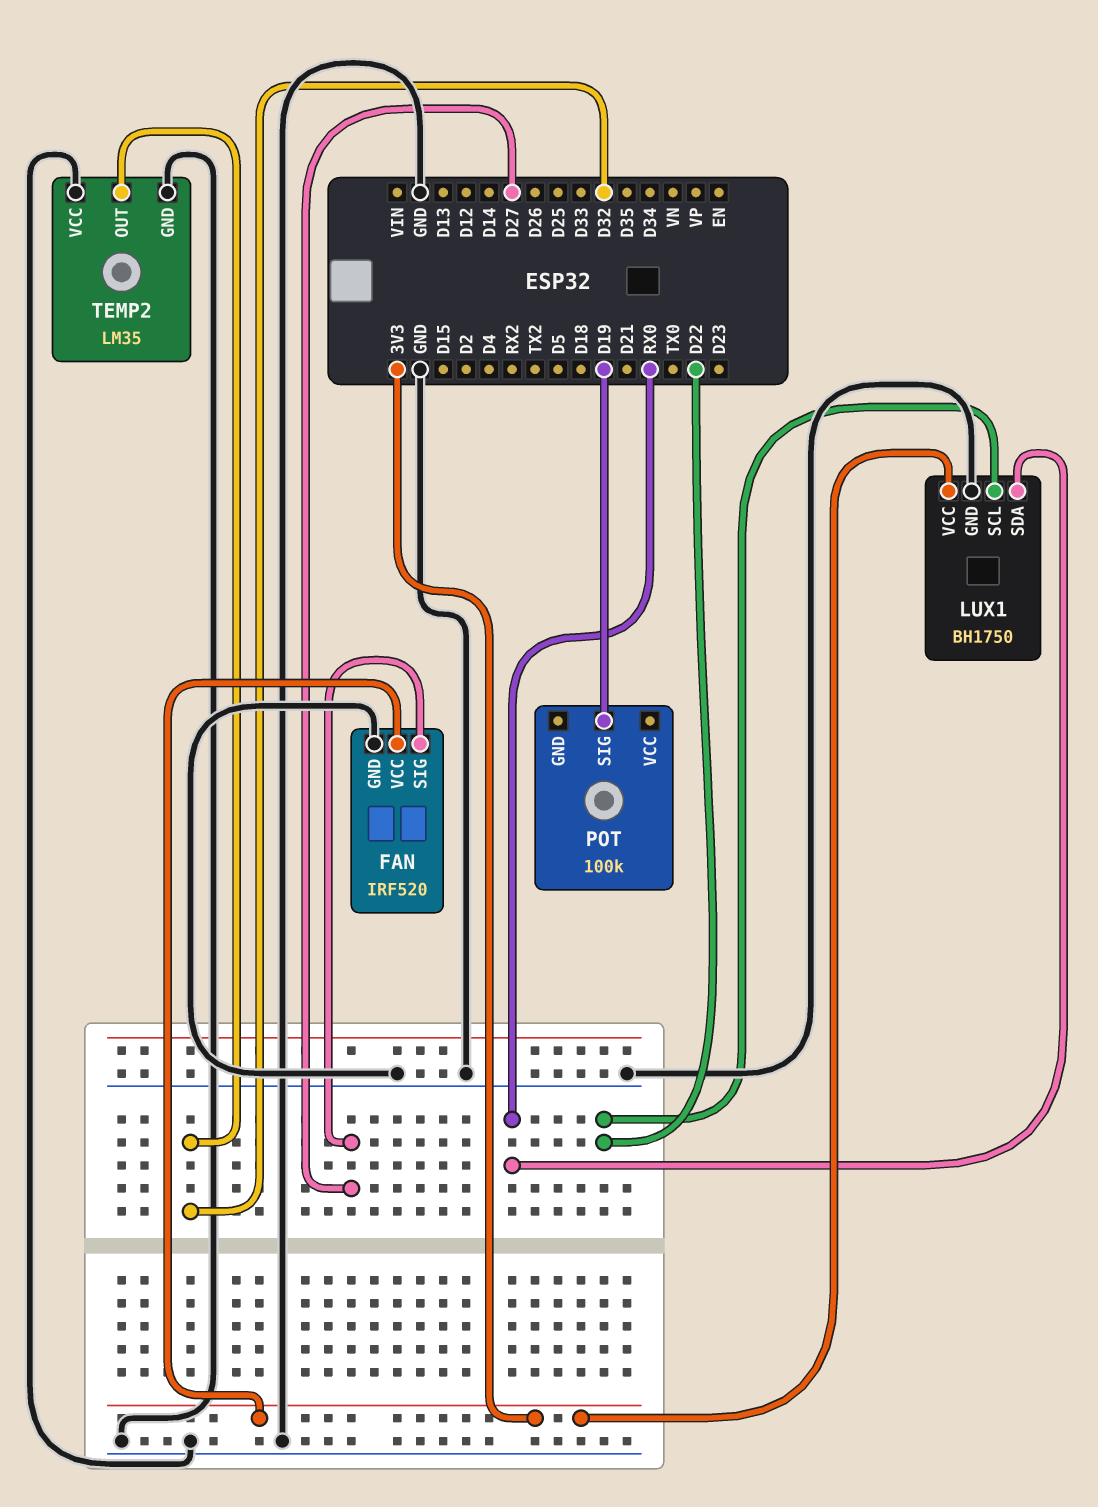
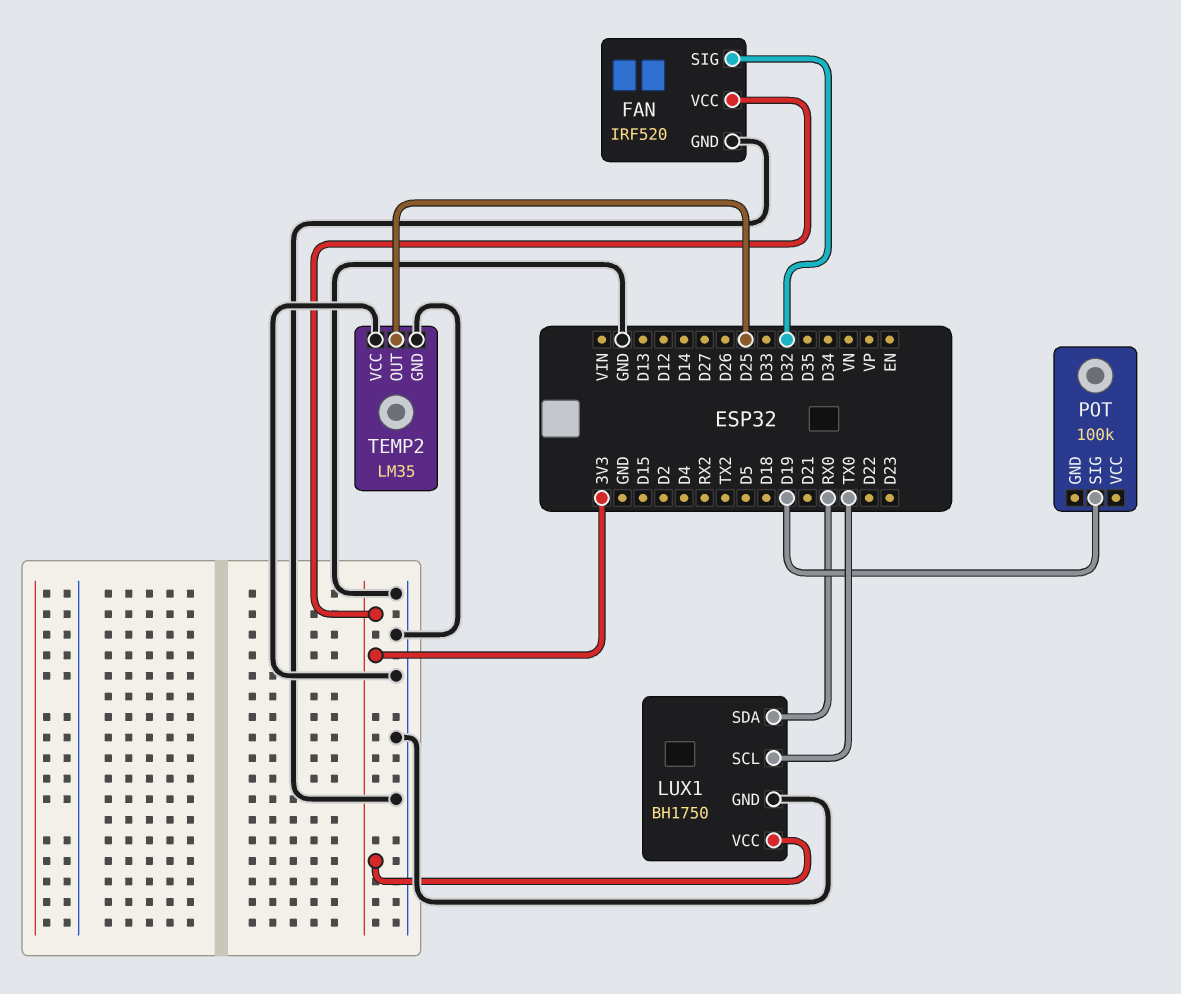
FAN pin SIG: D27 -> D32
LUX1 pin SCL: D22 -> TX0
TEMP2 pin OUT: D32 -> D25

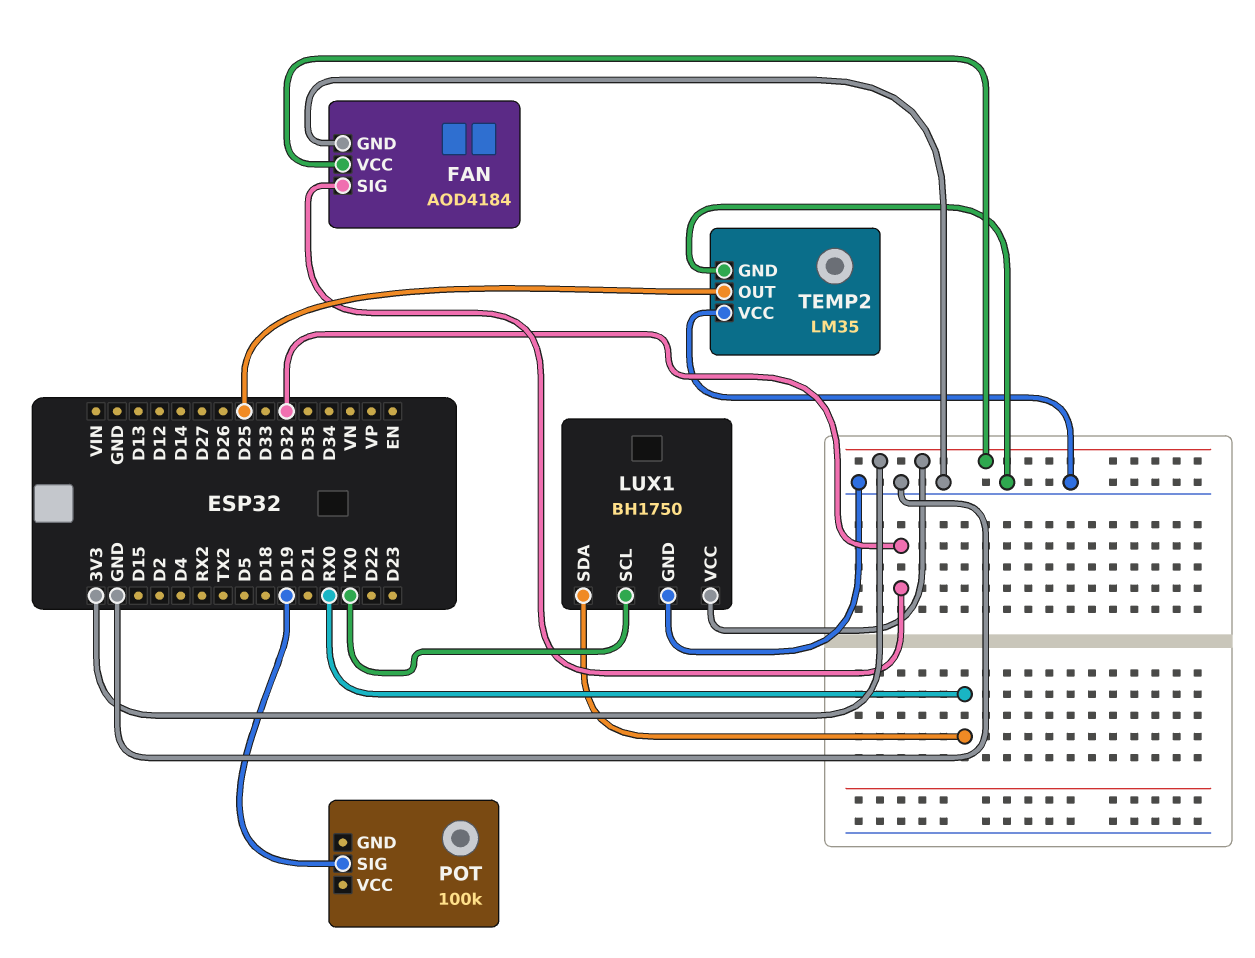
FAN: IRF520 -> AOD4184

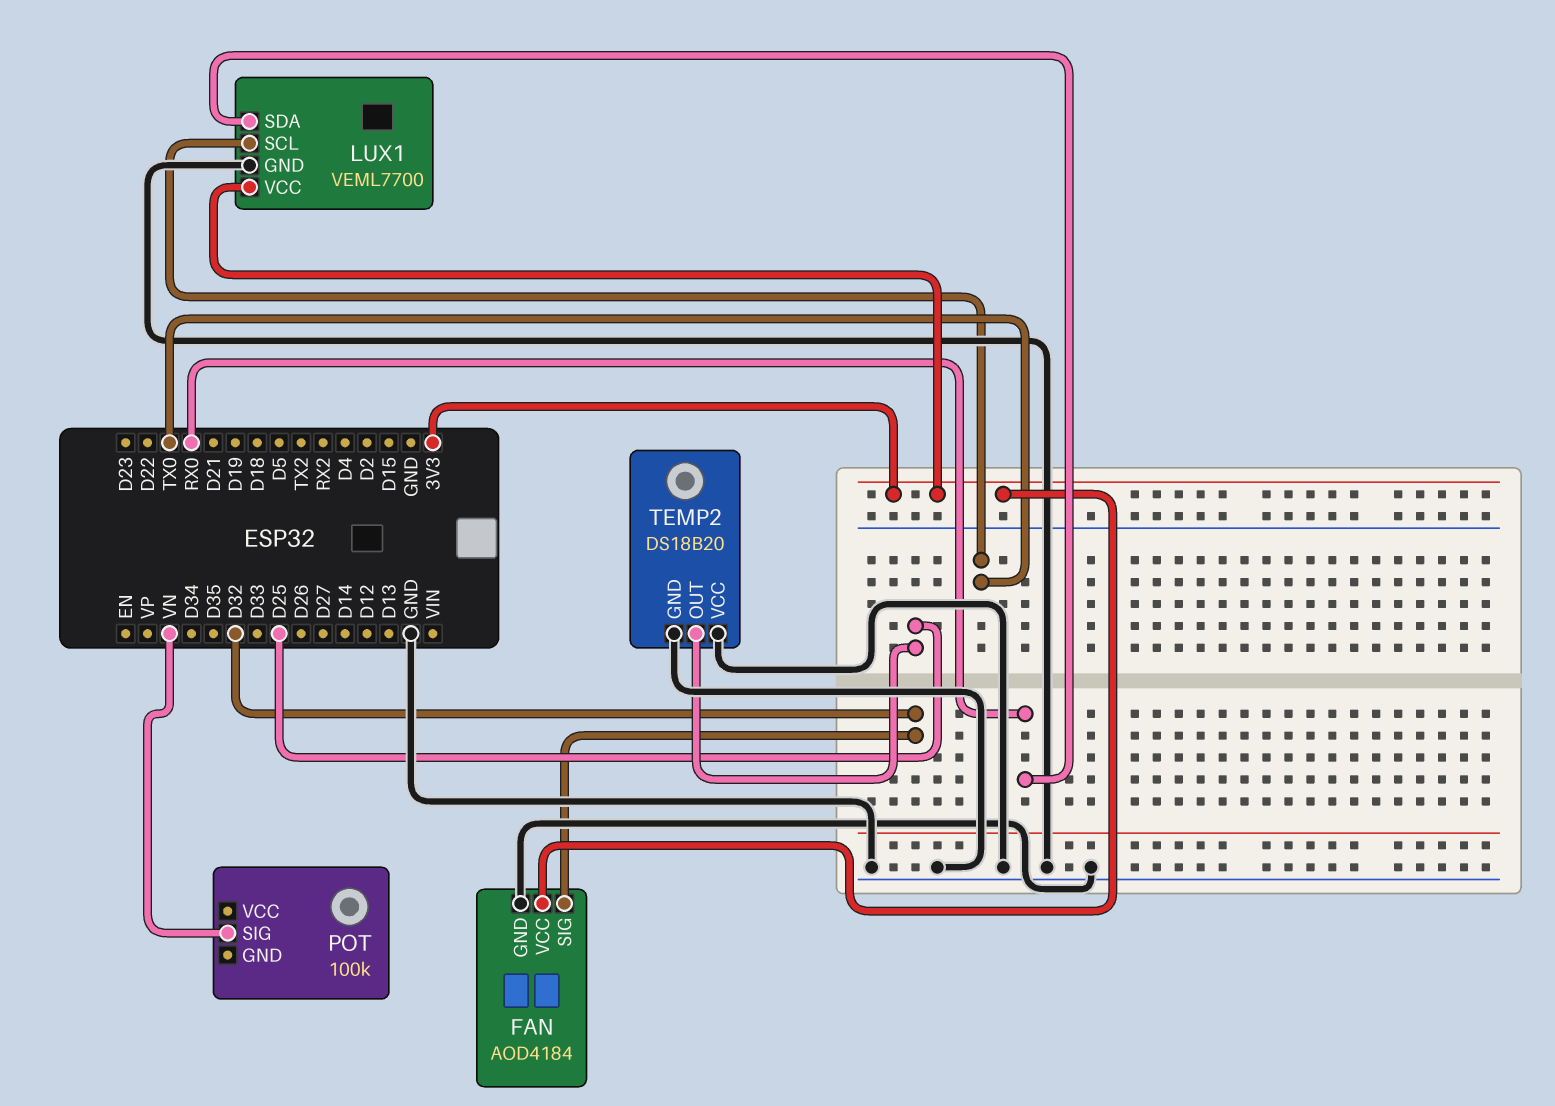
LUX1: BH1750 -> VEML7700
POT pin SIG: D19 -> VN
TEMP2: LM35 -> DS18B20

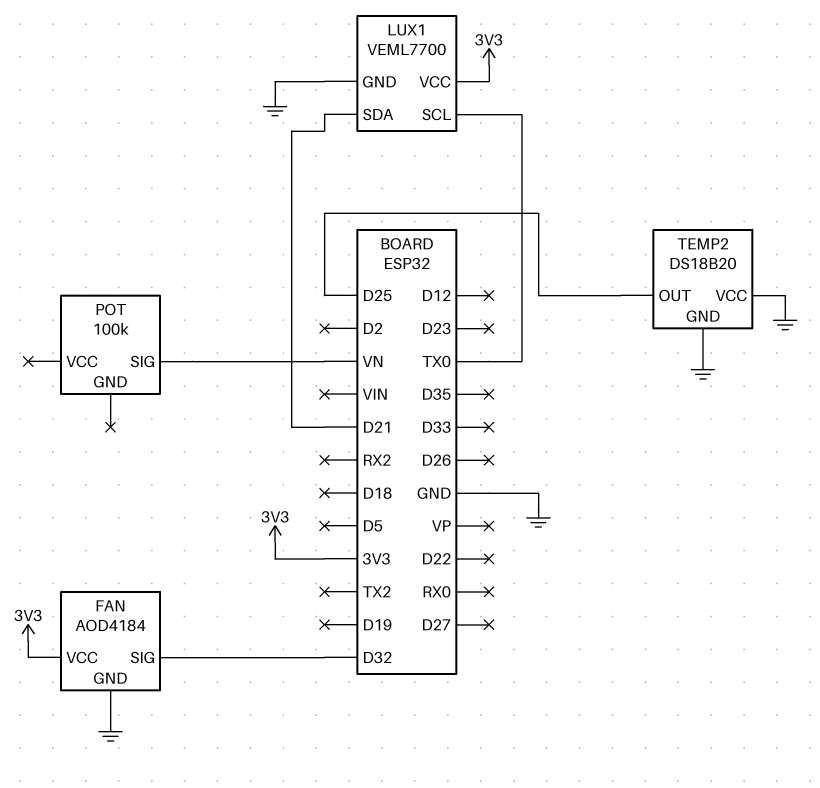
LUX1 pin SDA: RX0 -> D21

